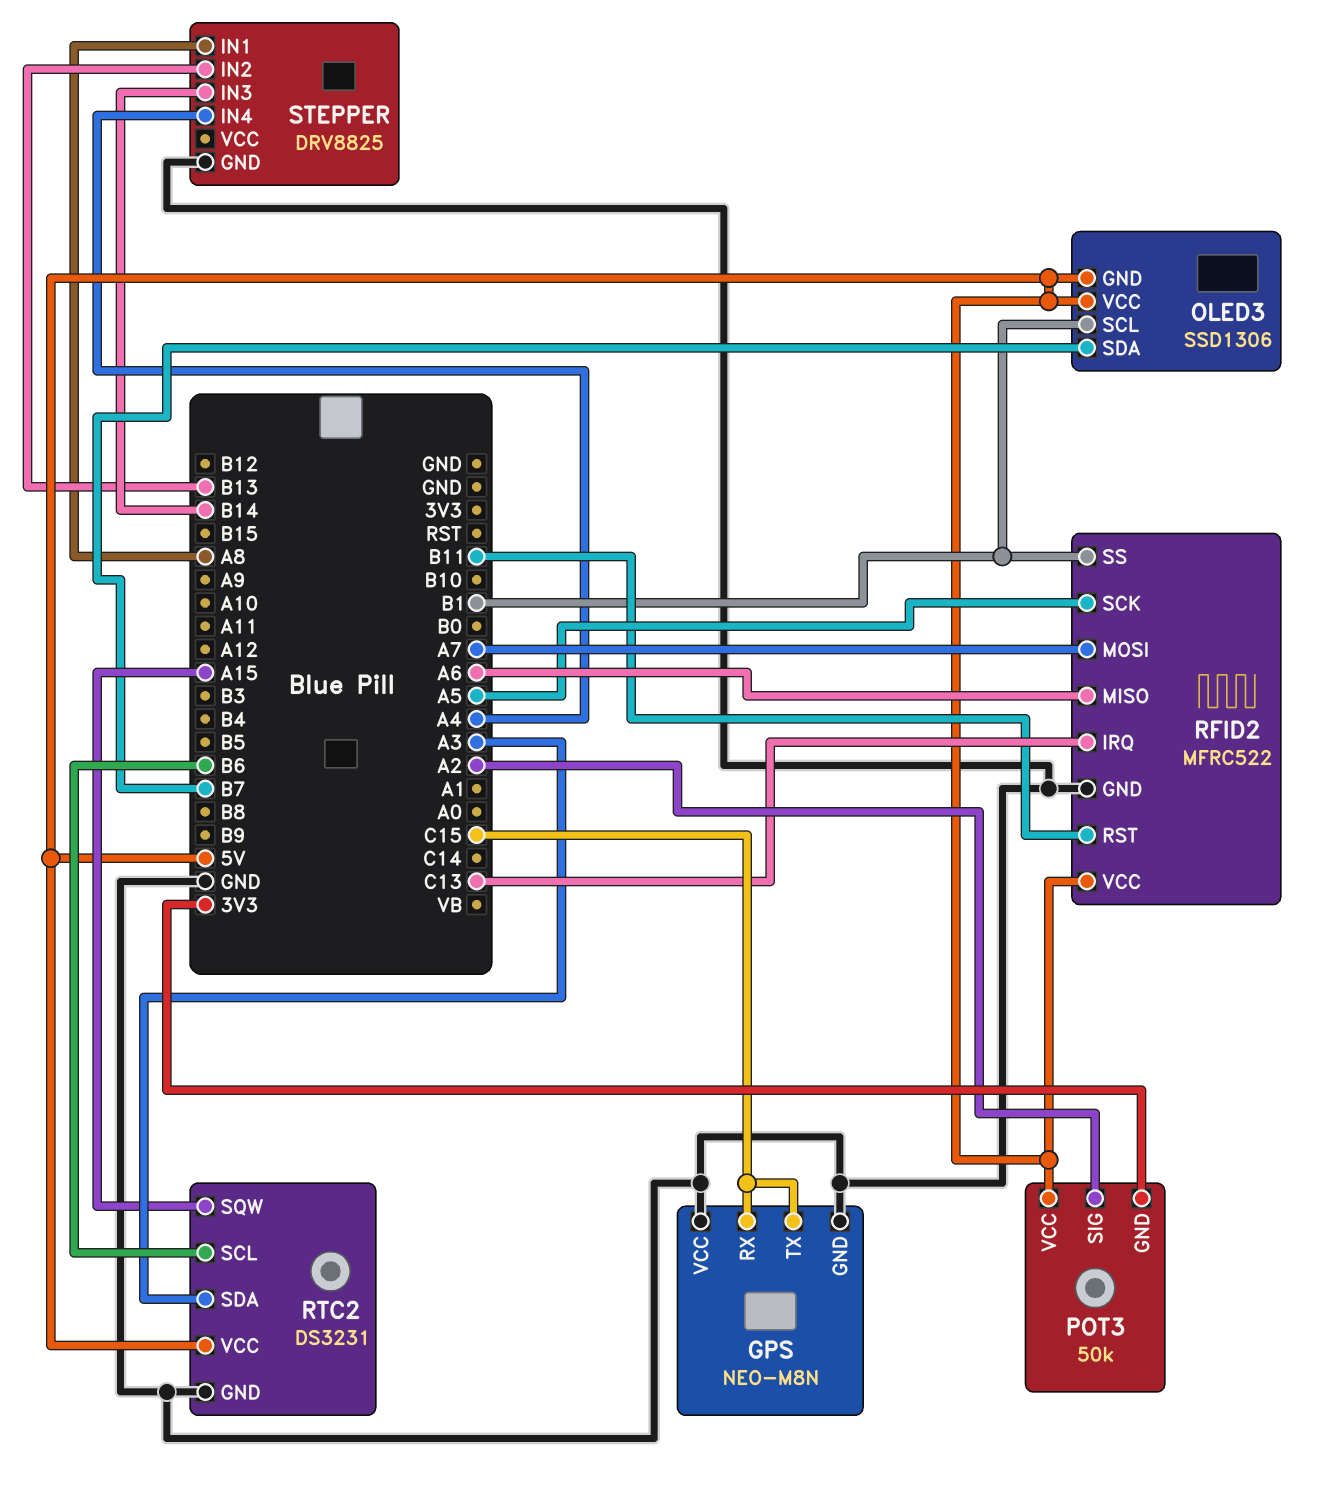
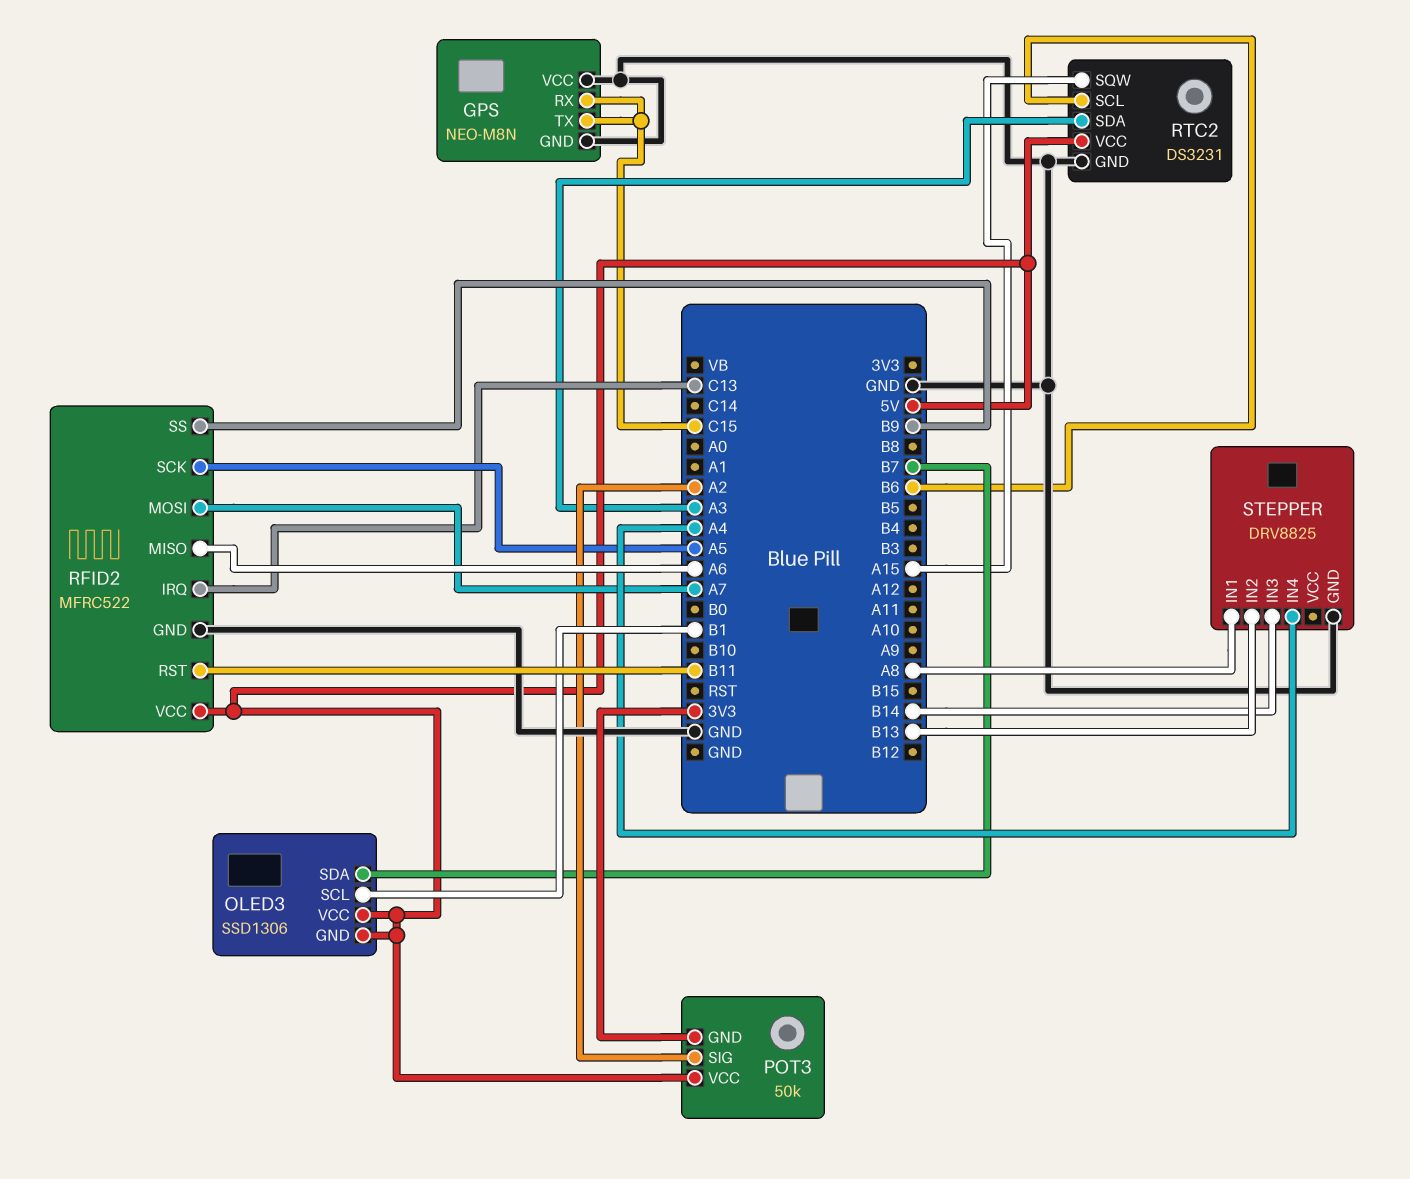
RFID2 pin SS: B1 -> B9

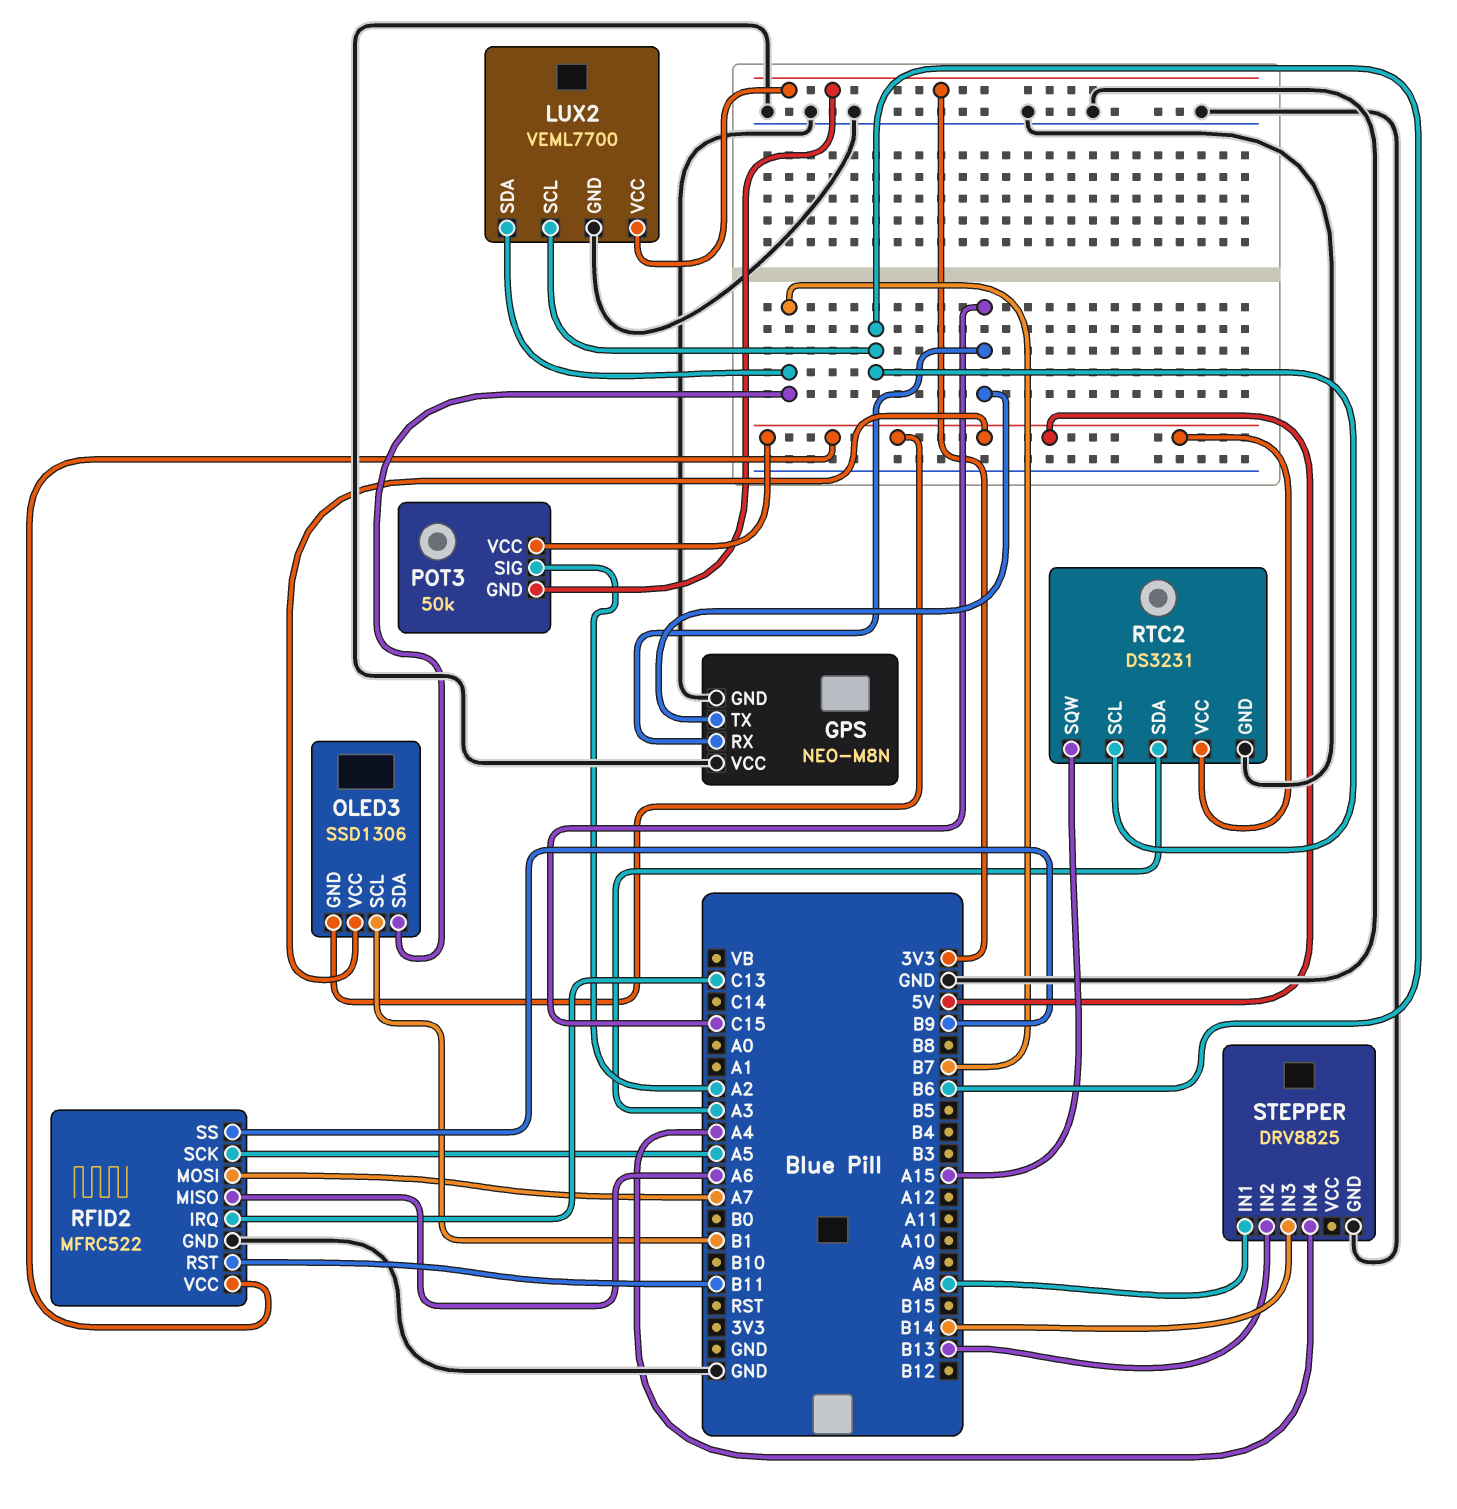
LUX2: none -> VEML7700
LUX2 pin GND: none -> GND
LUX2 pin SCL: none -> B6
LUX2 pin SDA: none -> B7
LUX2 pin VCC: none -> 3V3

